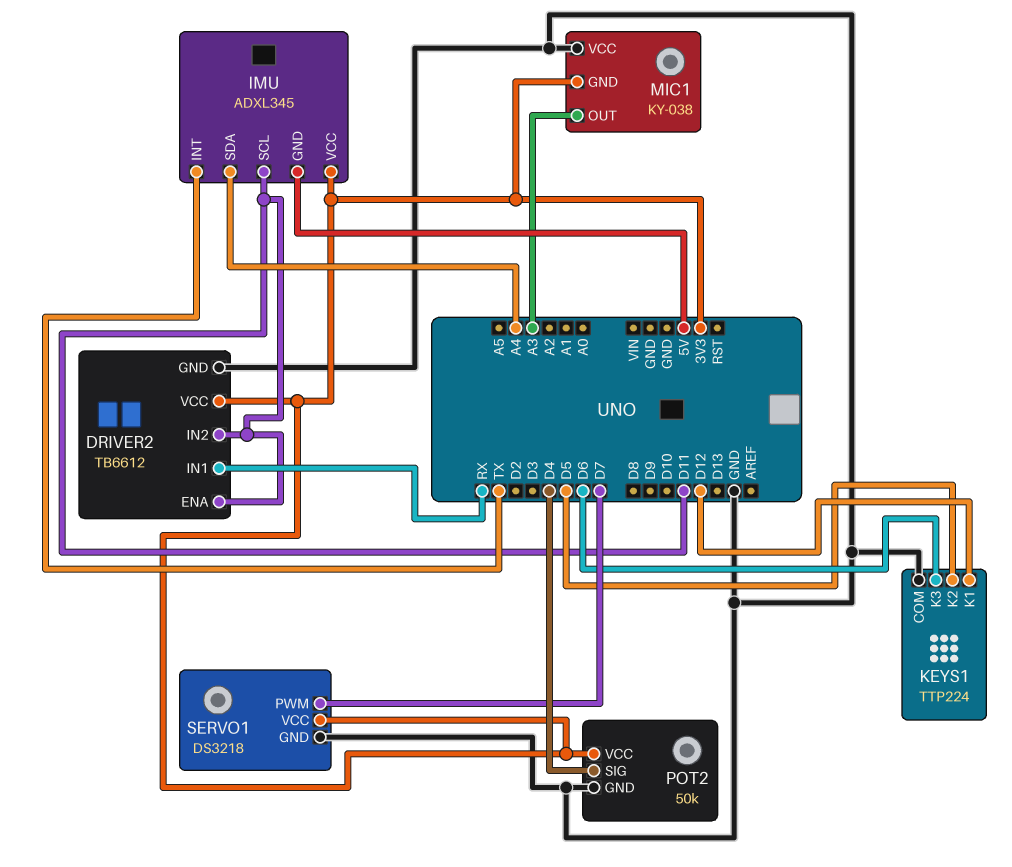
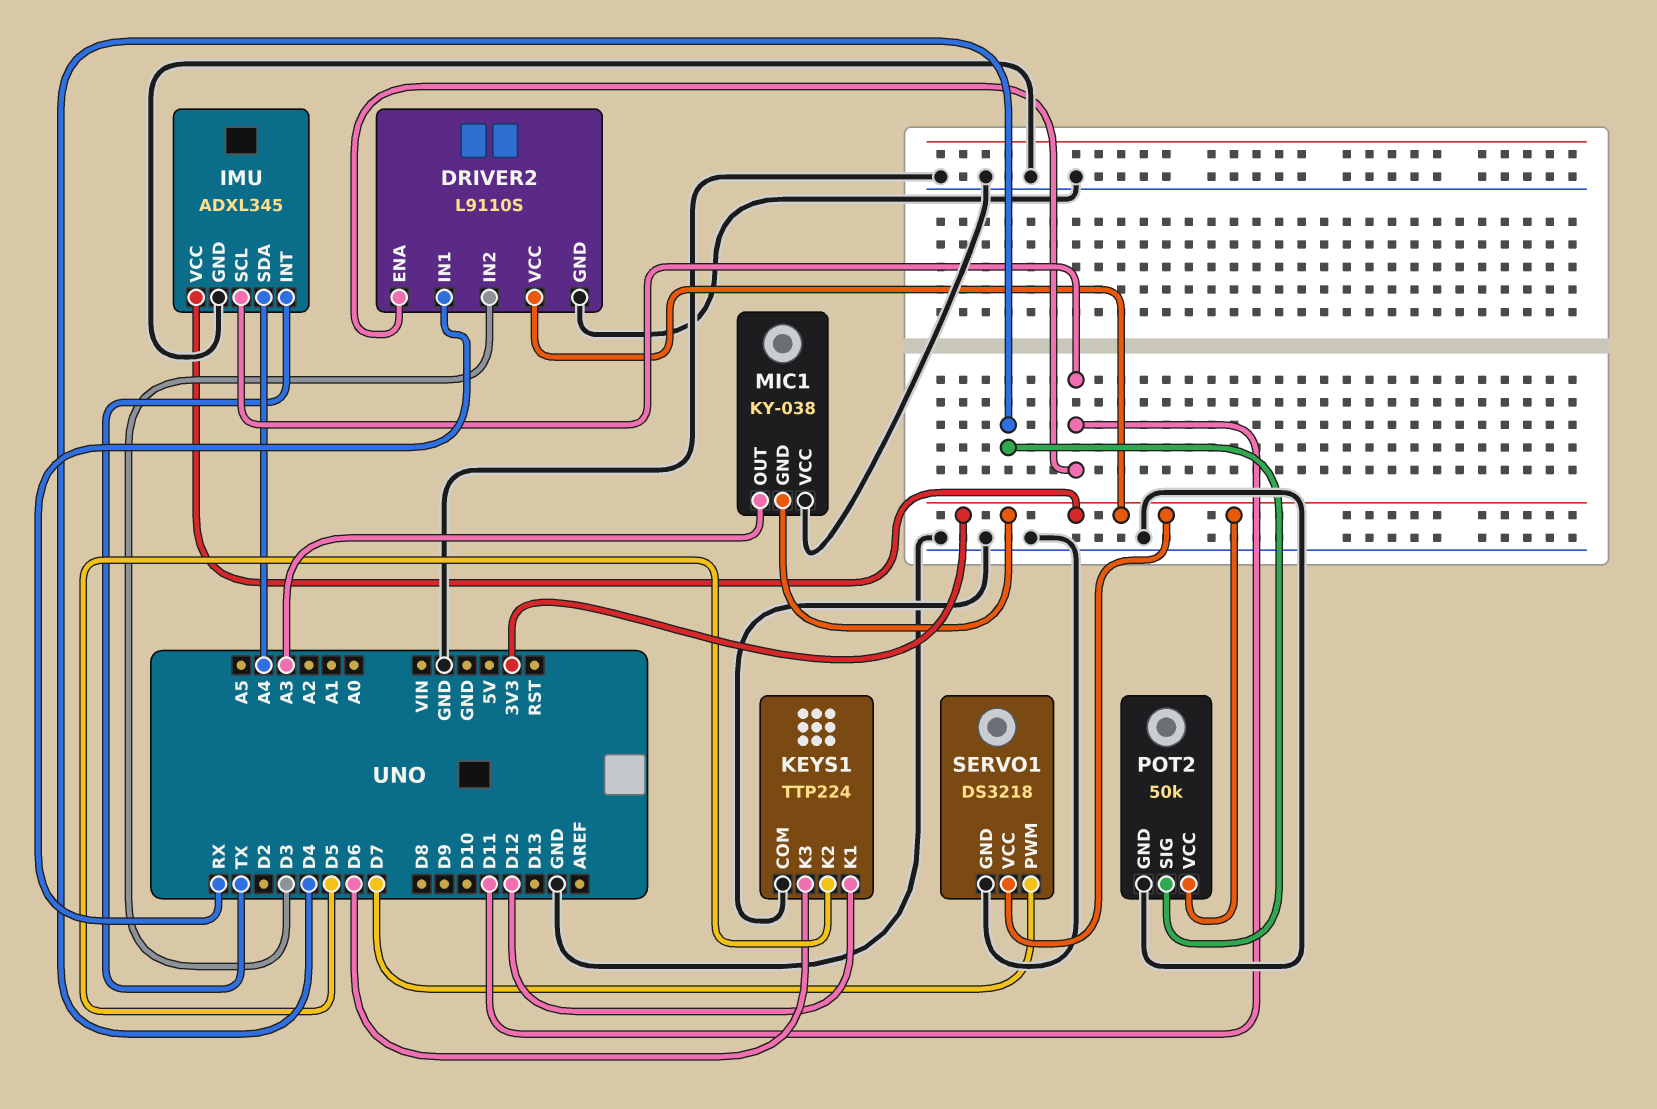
DRIVER2: TB6612 -> L9110S
DRIVER2 pin IN2: D11 -> D3
IMU pin GND: 5V -> GND

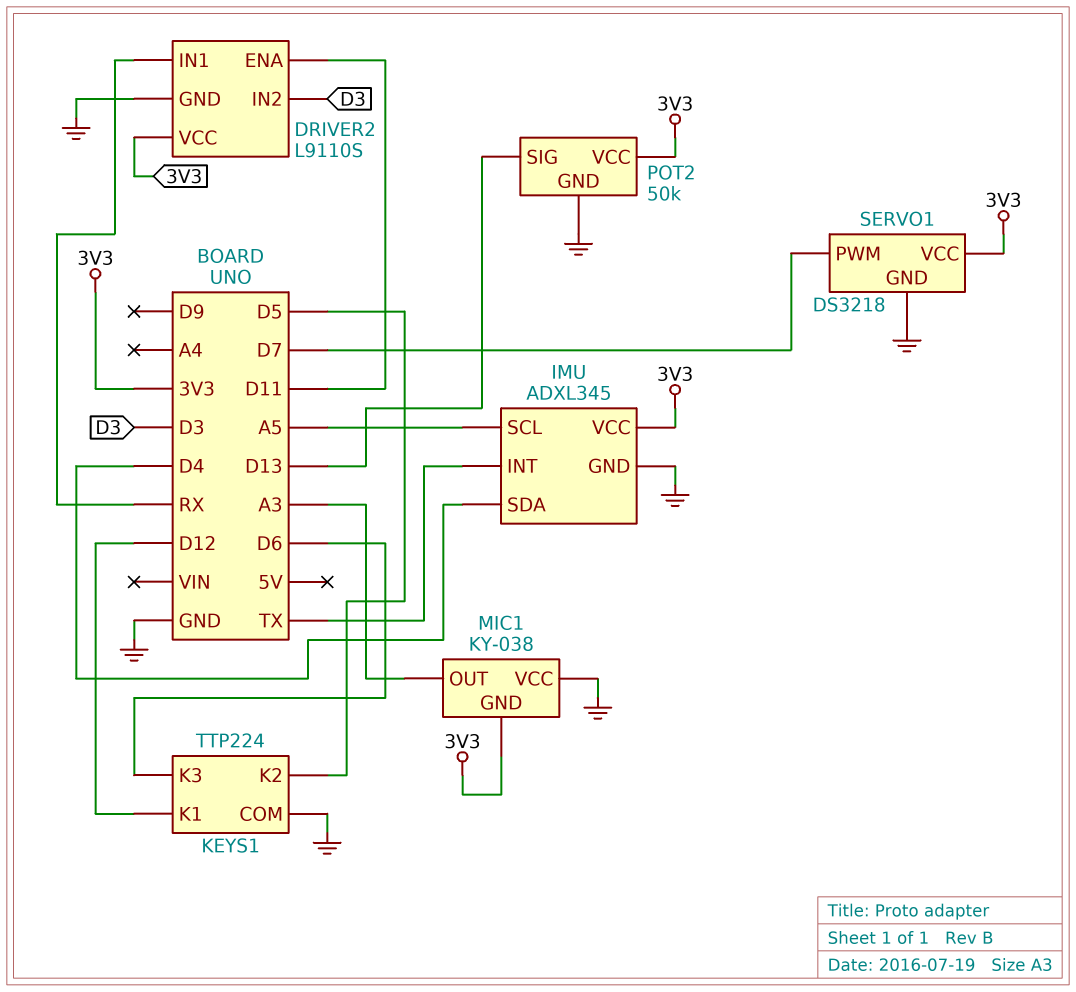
IMU pin SCL: D11 -> A5
IMU pin SDA: A4 -> D4
POT2 pin SIG: D4 -> D13

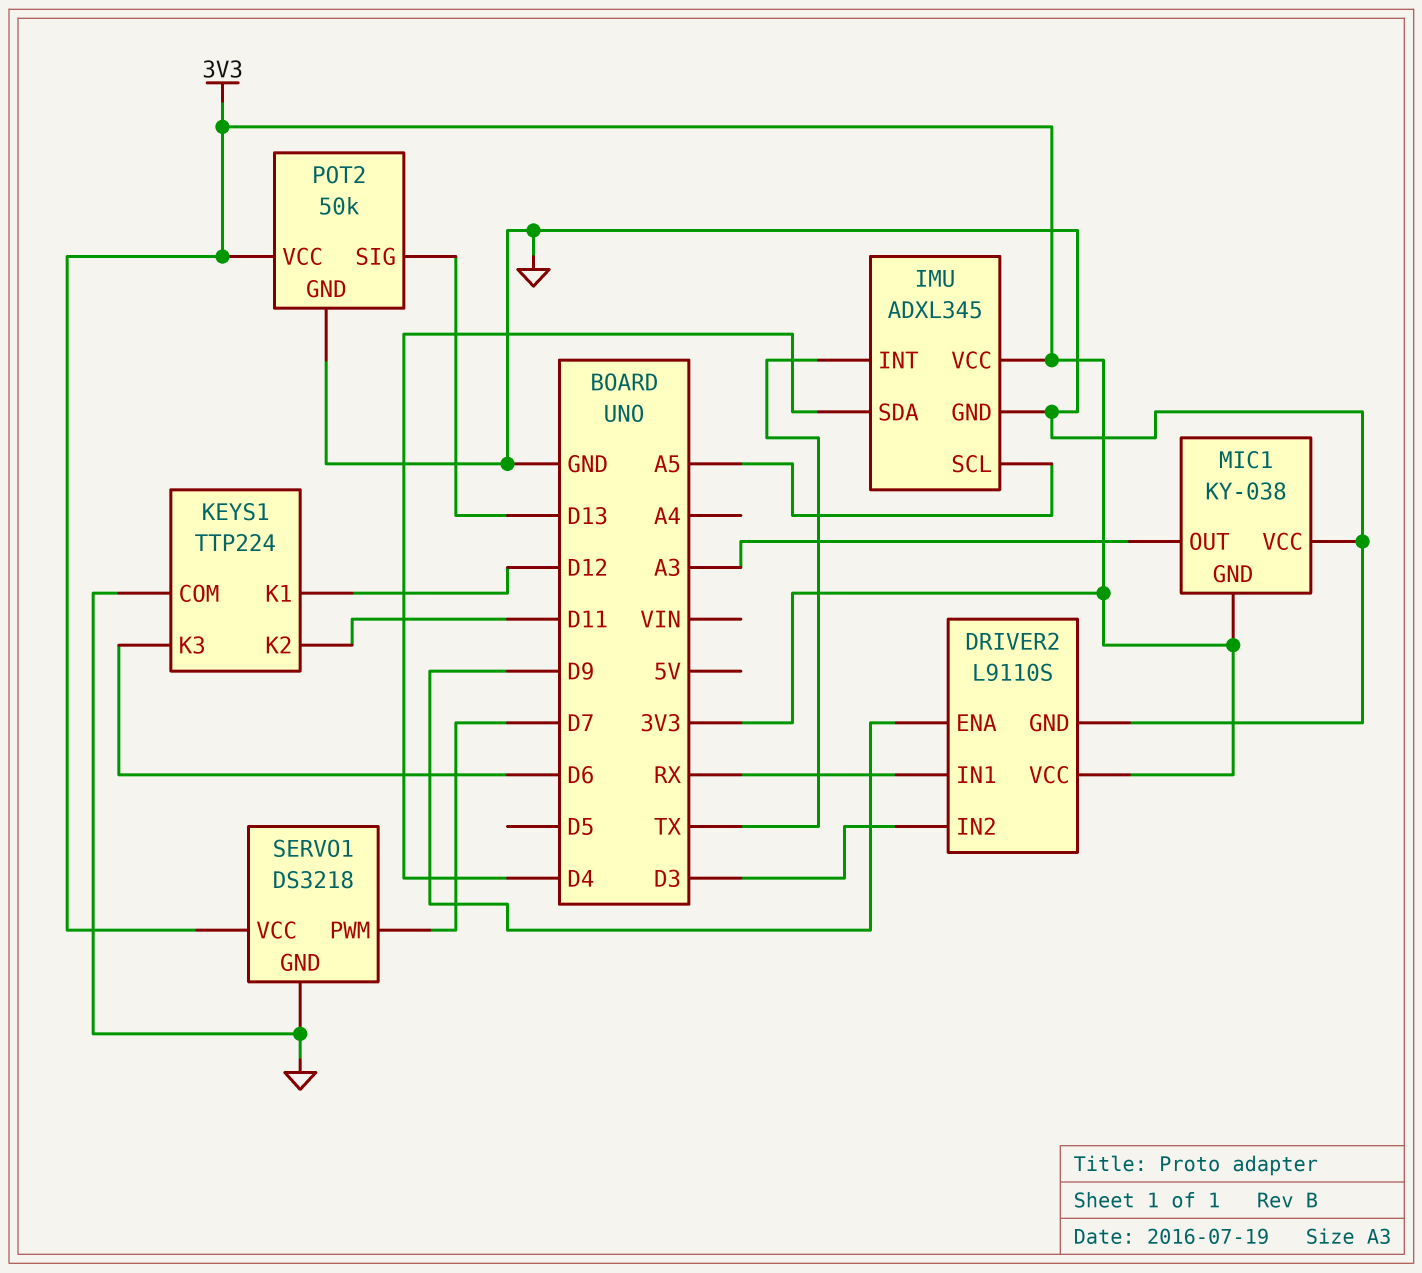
DRIVER2 pin ENA: D11 -> D9
KEYS1 pin K2: D5 -> D11

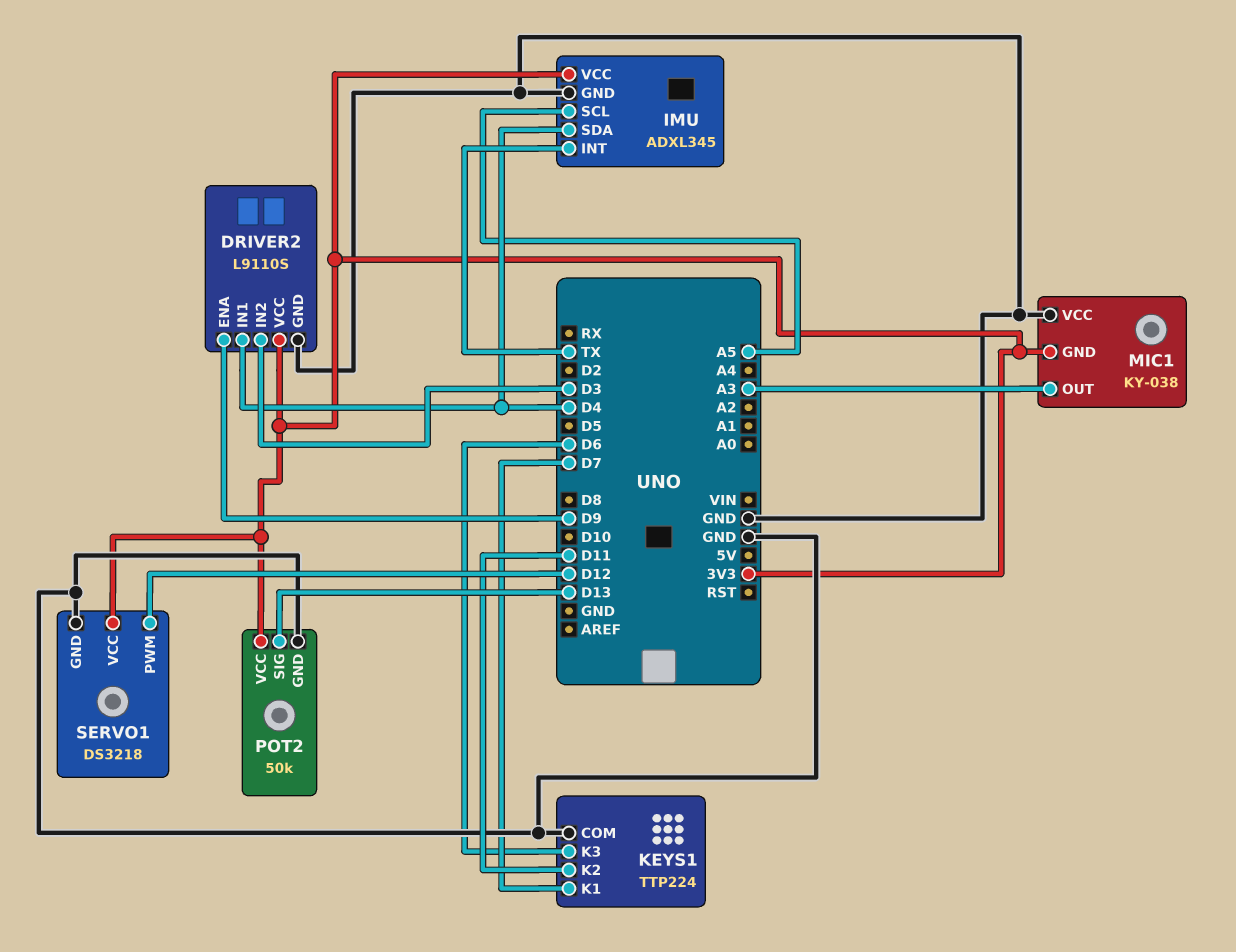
DRIVER2 pin IN1: RX -> D4
KEYS1 pin K1: D12 -> D7
SERVO1 pin PWM: D7 -> D12

